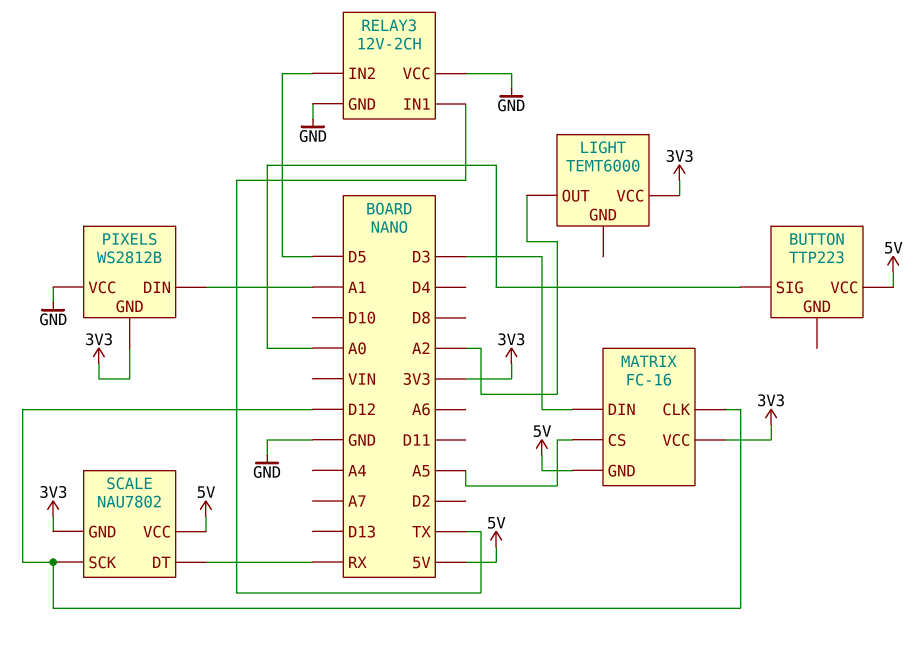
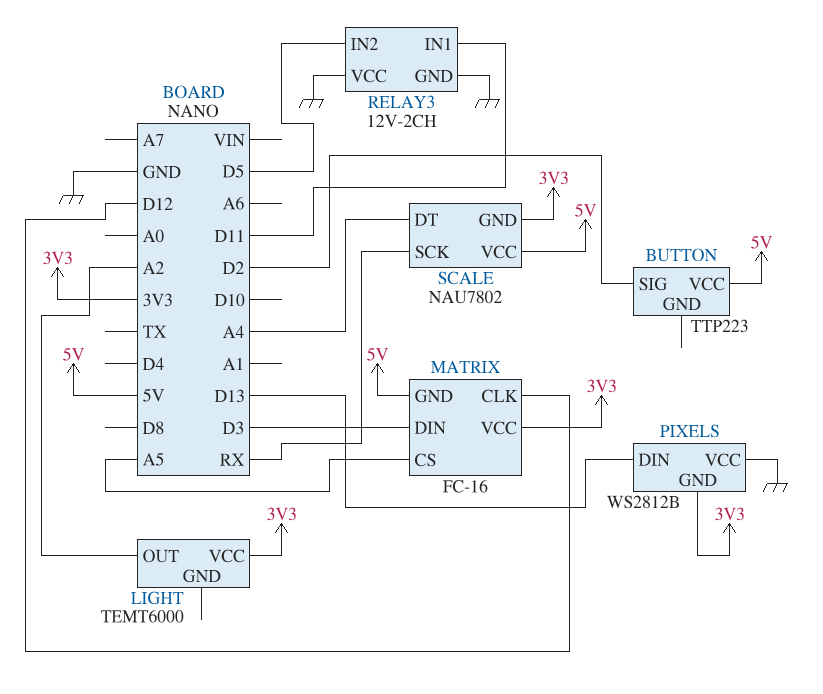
BUTTON pin SIG: A0 -> D2
PIXELS pin DIN: A1 -> D13
RELAY3 pin IN1: TX -> D11
SCALE pin DT: RX -> A4
SCALE pin SCK: D12 -> RX

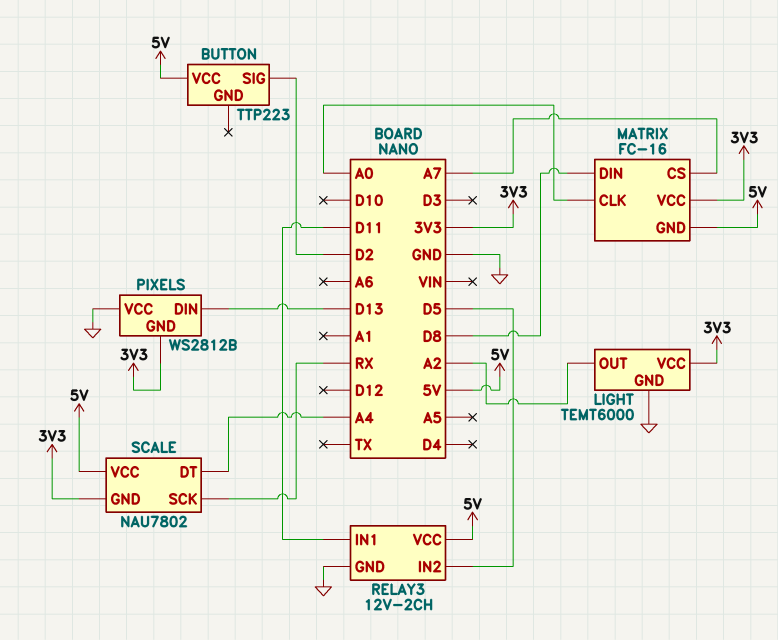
LIGHT pin GND: none -> GND
MATRIX pin CLK: D12 -> A0
MATRIX pin CS: A5 -> A7
MATRIX pin DIN: D3 -> D8
RELAY3 pin VCC: GND -> 5V

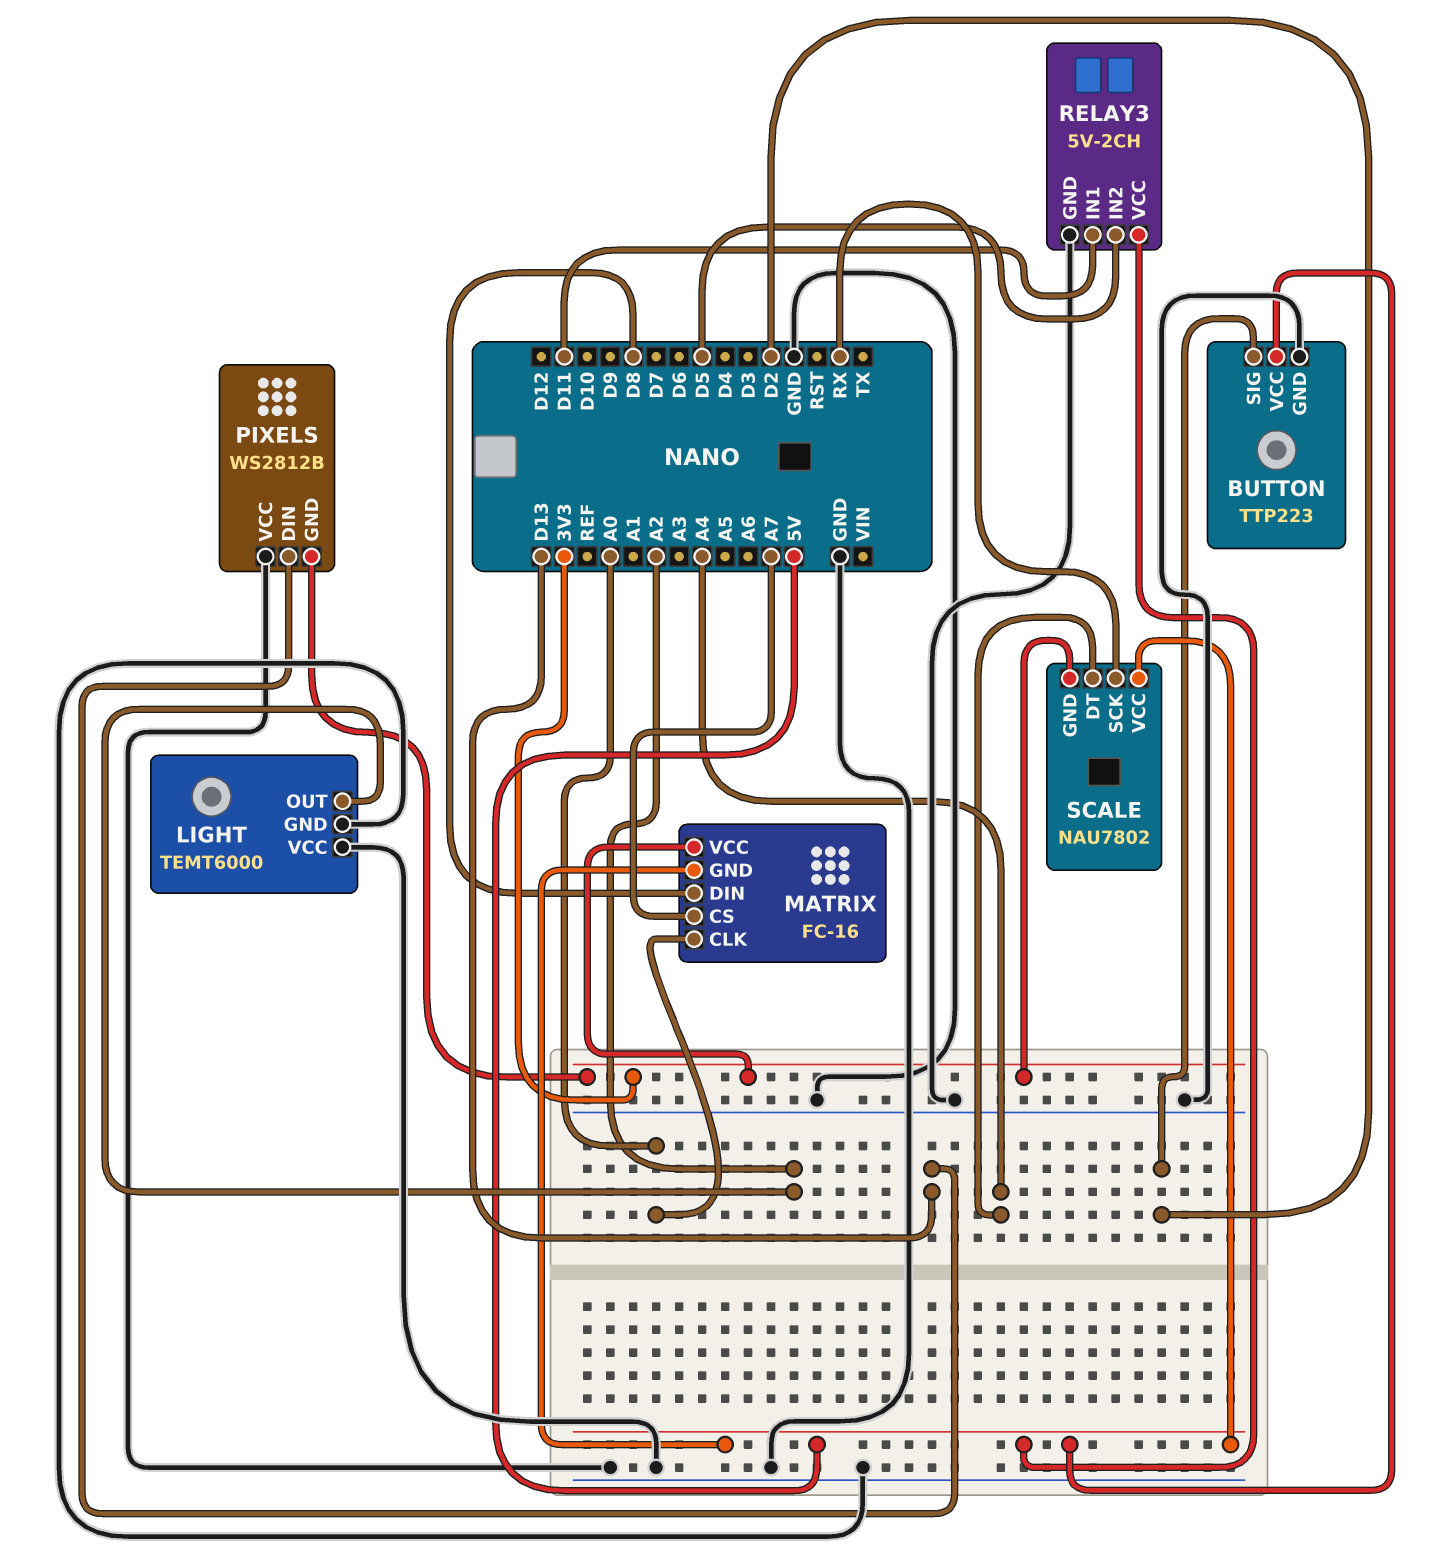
BUTTON pin GND: none -> GND
LIGHT pin VCC: 3V3 -> GND
RELAY3: 12V-2CH -> 5V-2CH

